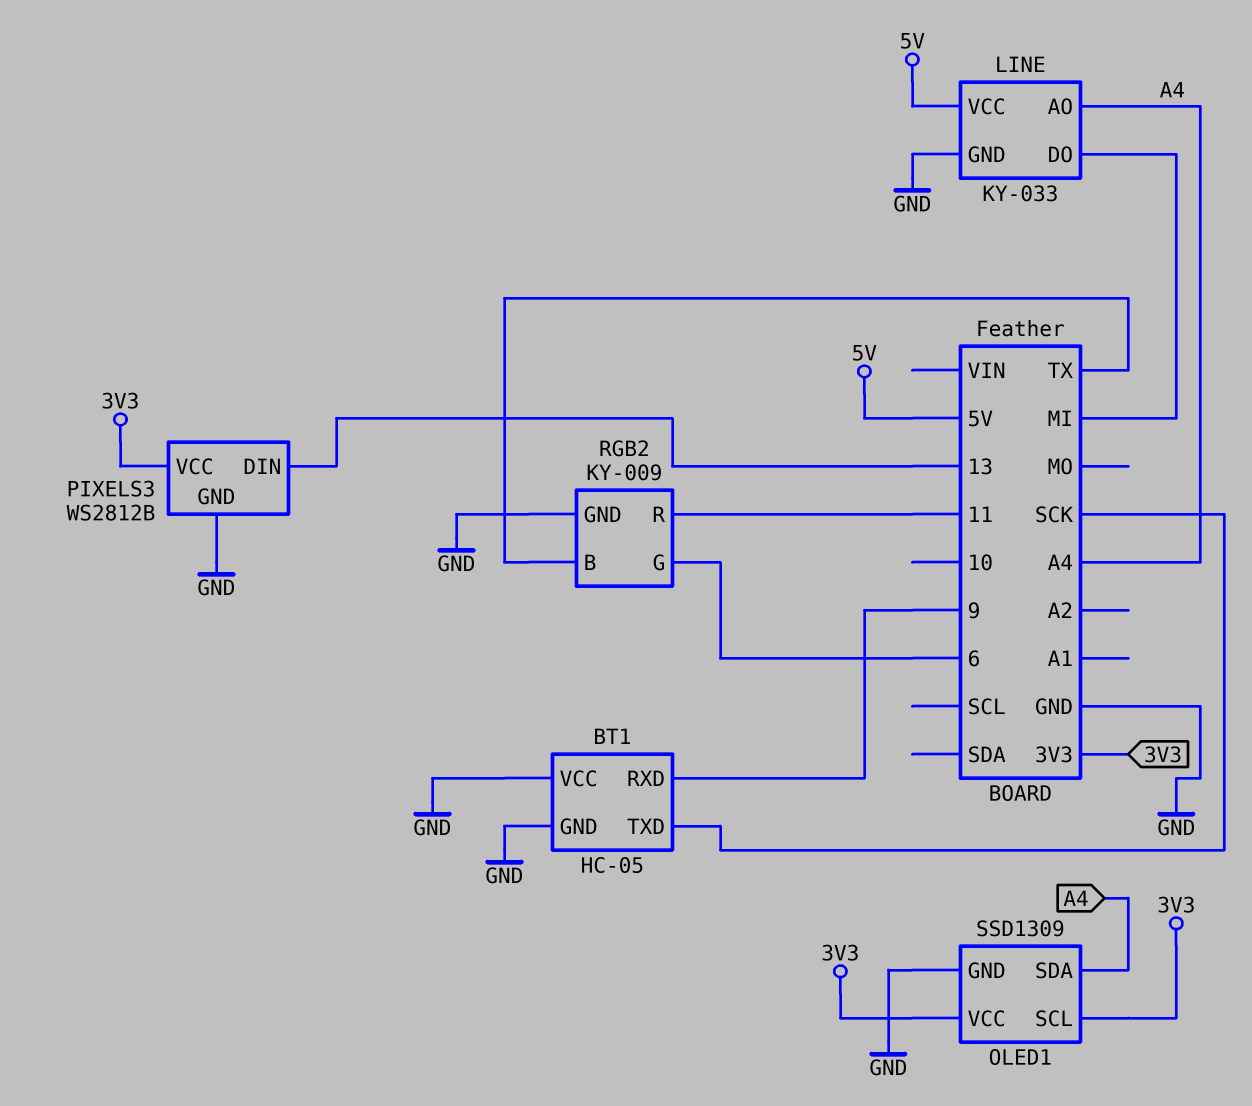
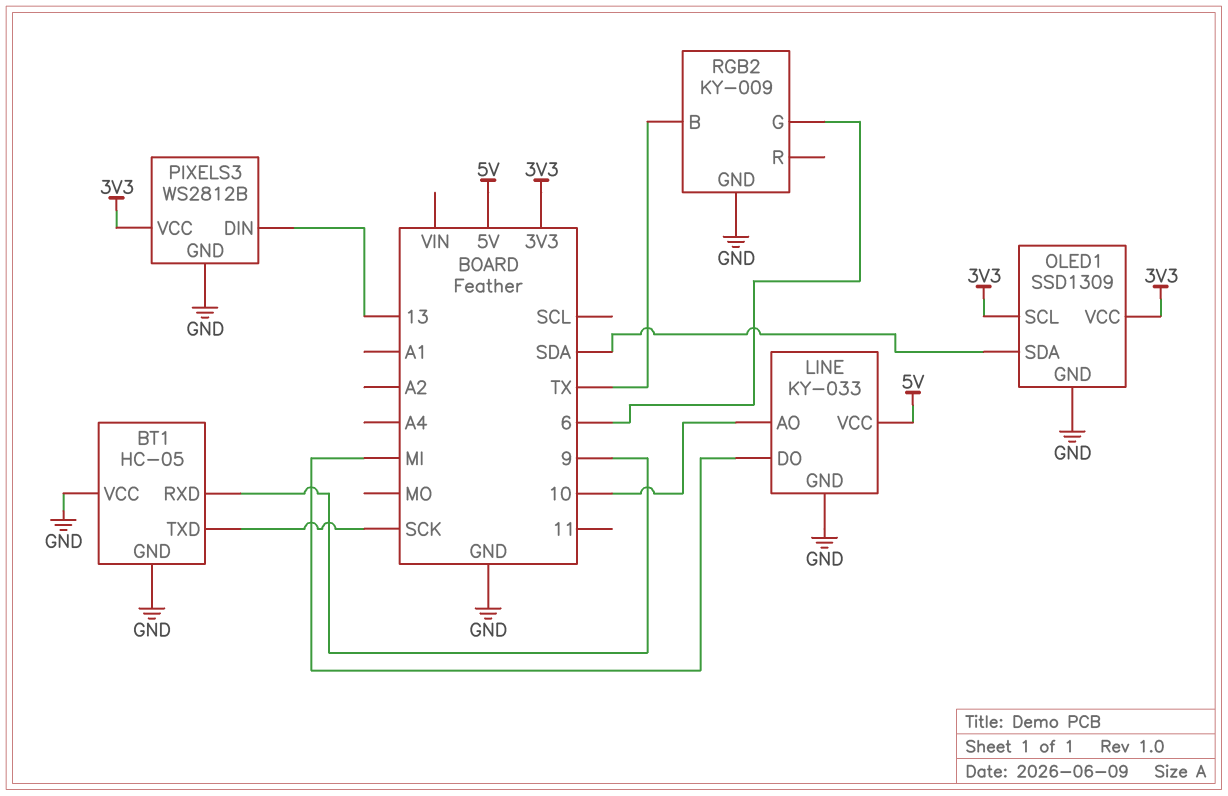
LINE pin AO: A4 -> 10
OLED1 pin SDA: A4 -> SDA
RGB2 pin R: 11 -> none

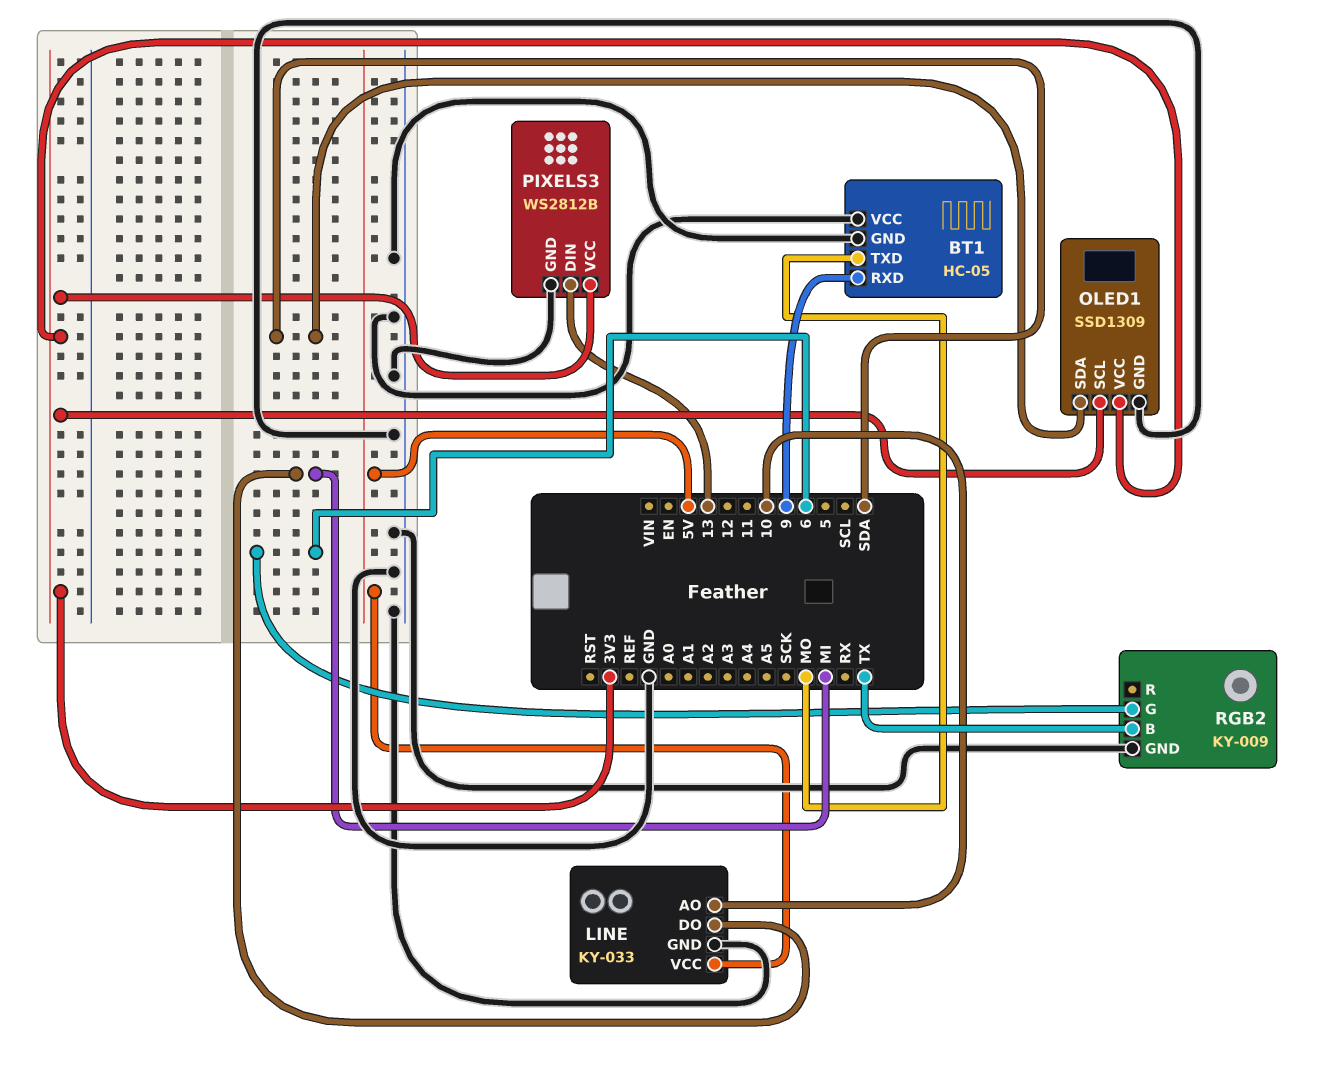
BT1 pin TXD: SCK -> MO

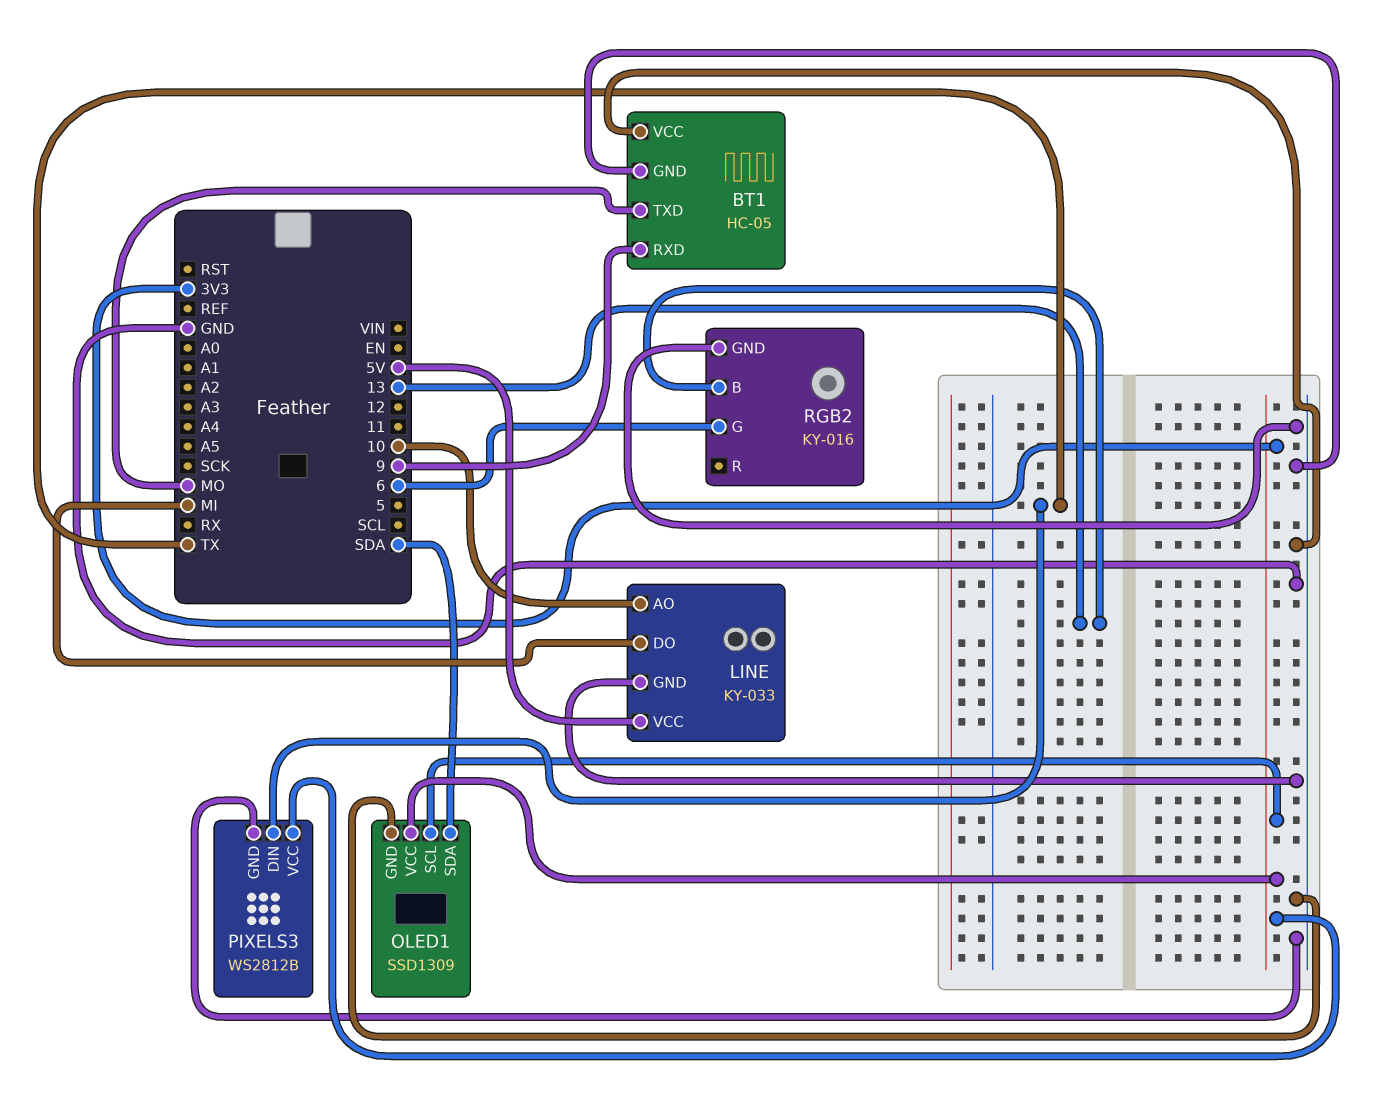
PIXELS3 pin DIN: 13 -> TX
RGB2: KY-009 -> KY-016
RGB2 pin B: TX -> 13

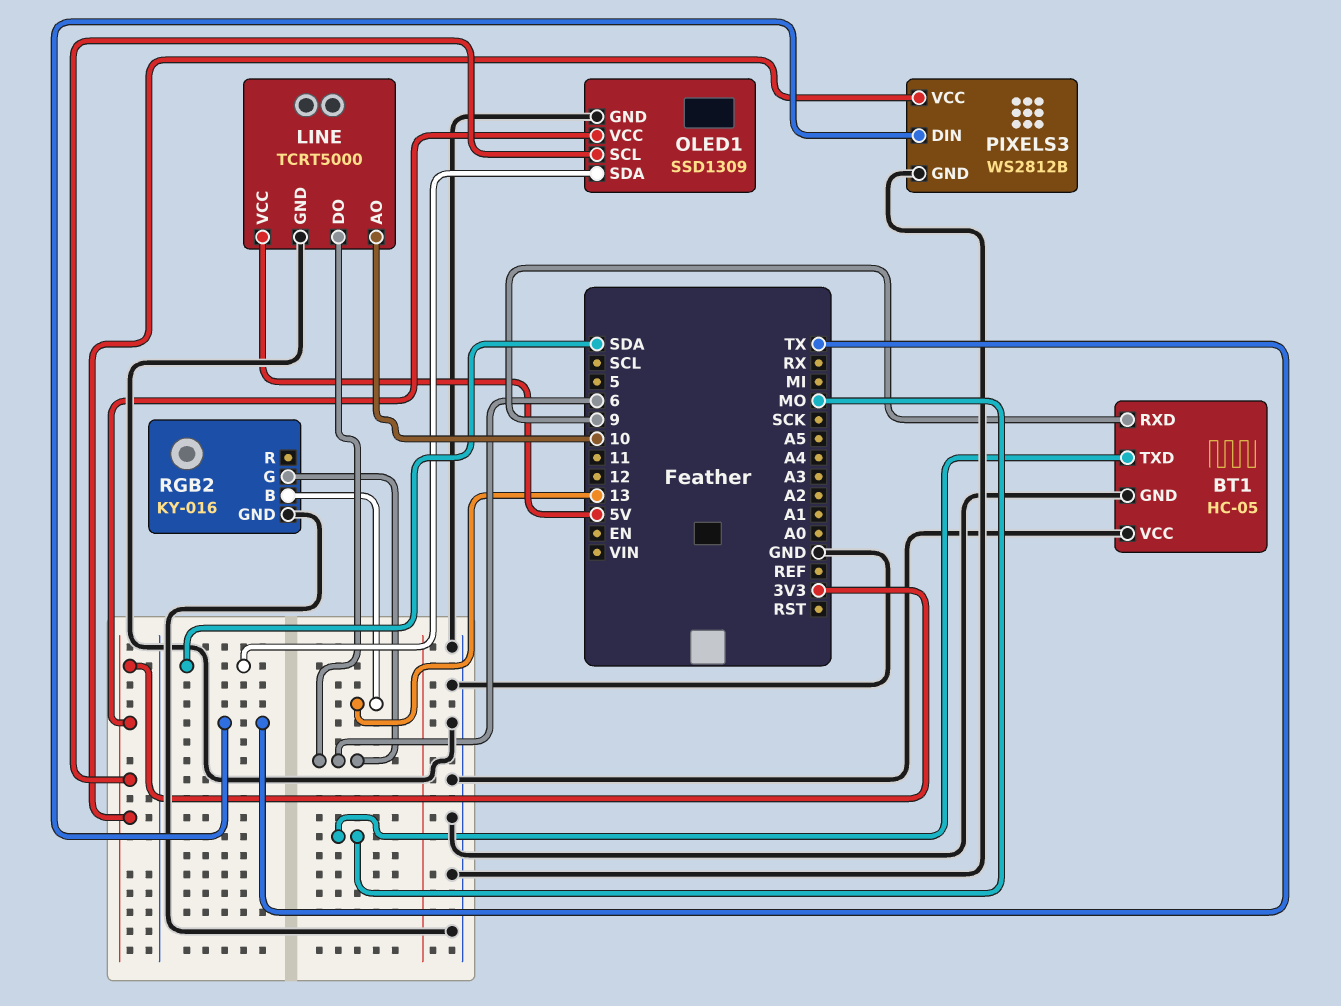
LINE: KY-033 -> TCRT5000
LINE pin DO: MI -> 6

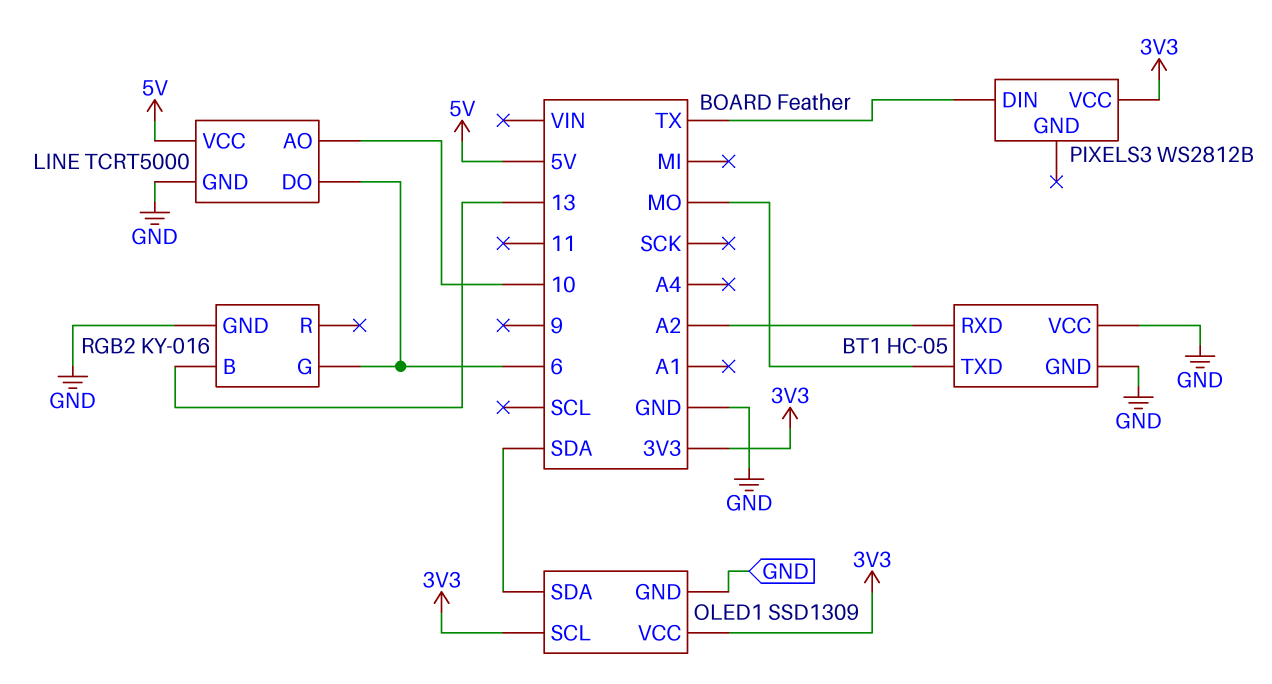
BT1 pin RXD: 9 -> A2
PIXELS3 pin GND: GND -> none

